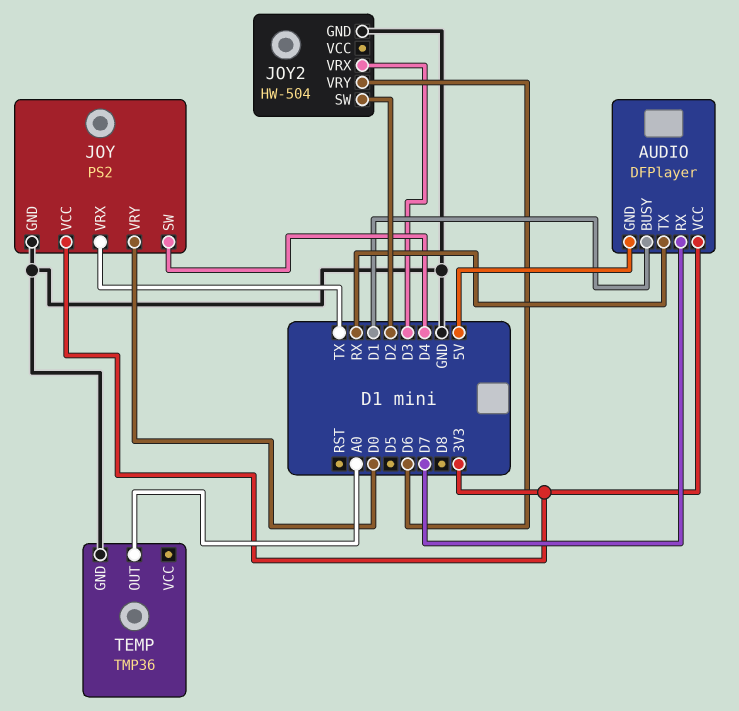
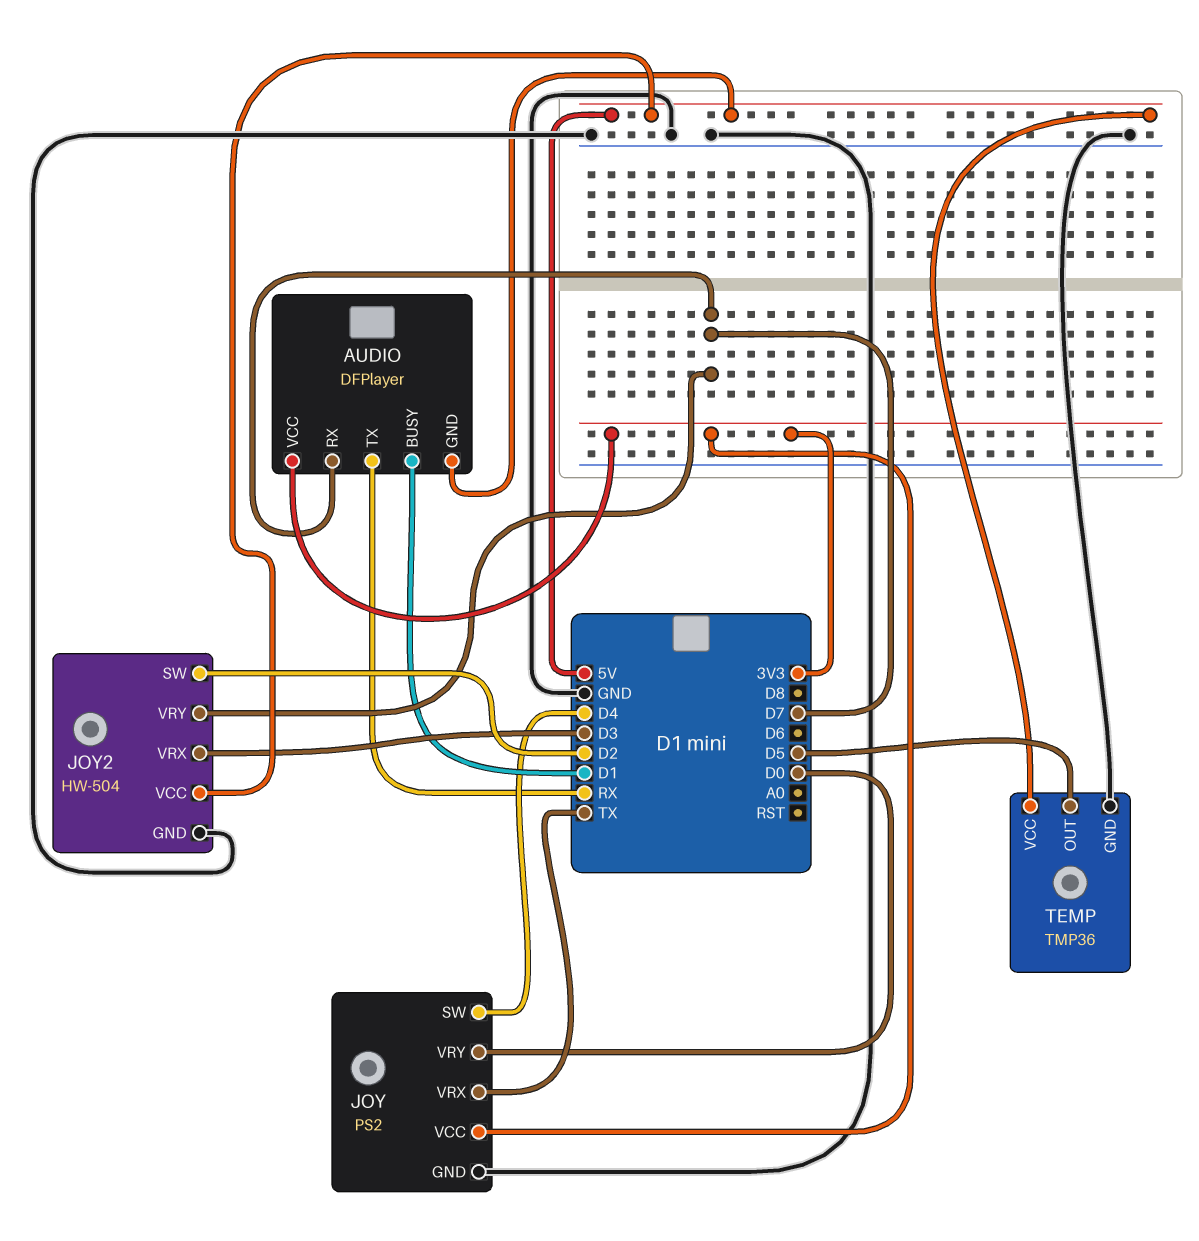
JOY2 pin VCC: none -> 5V
JOY2 pin VRY: D6 -> D7
TEMP pin OUT: A0 -> D5
TEMP pin VCC: none -> 5V

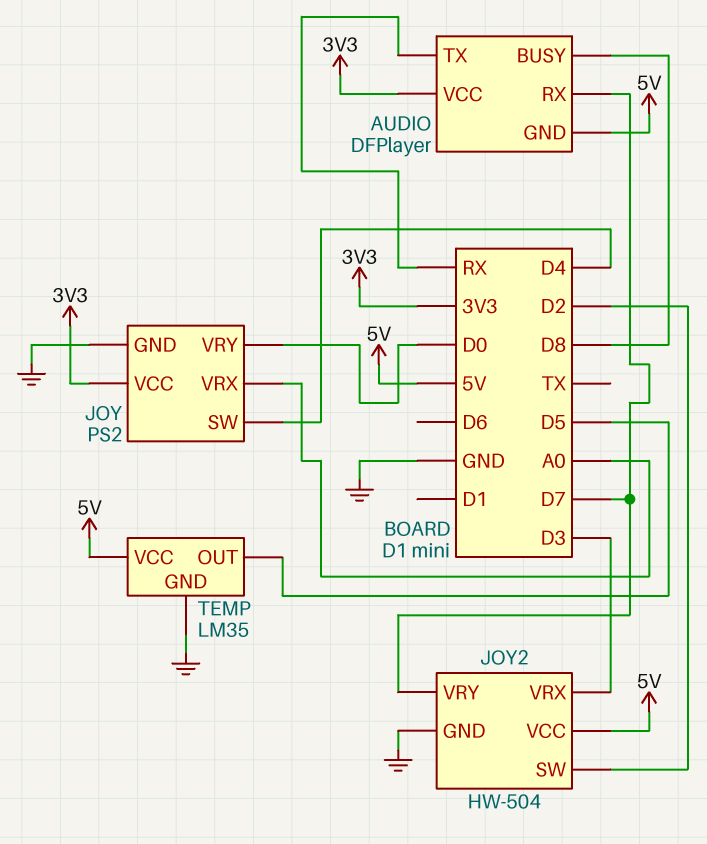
AUDIO pin BUSY: D1 -> D8
JOY pin VRX: TX -> A0
TEMP: TMP36 -> LM35

